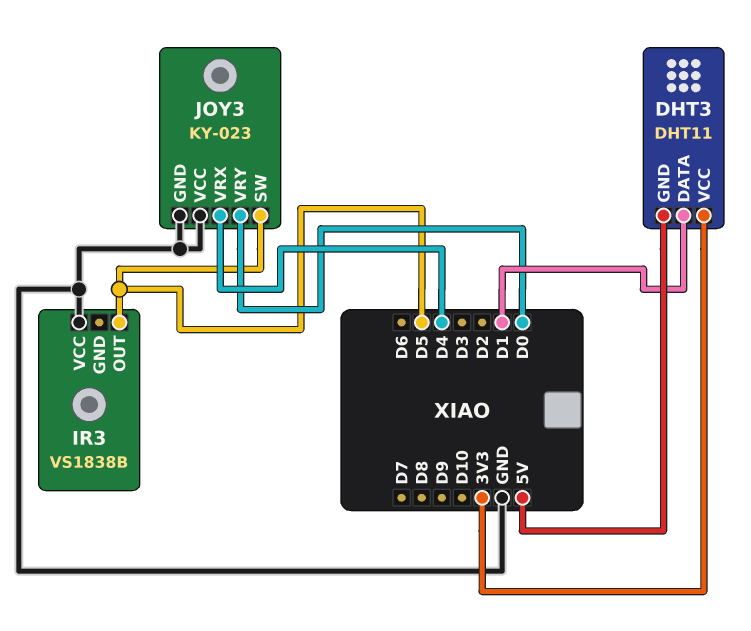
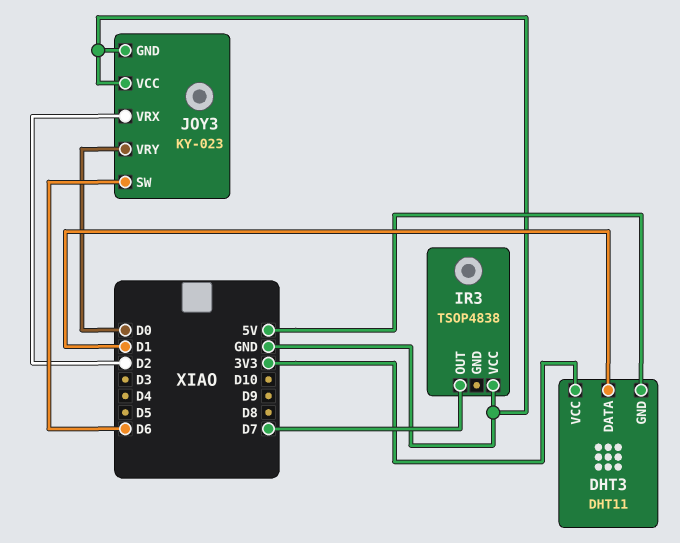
IR3: VS1838B -> TSOP4838
IR3 pin OUT: D5 -> D7
JOY3 pin SW: D5 -> D6
JOY3 pin VRX: D4 -> D2

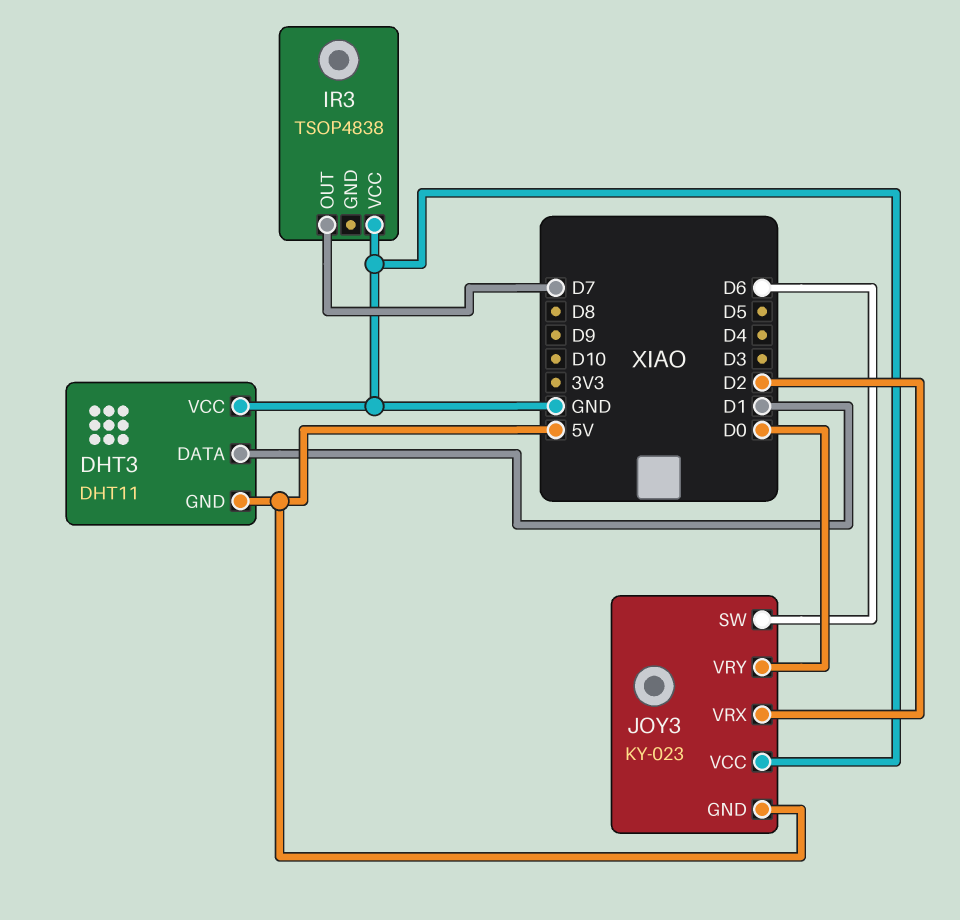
DHT3 pin VCC: 3V3 -> GND
JOY3 pin GND: GND -> 5V

